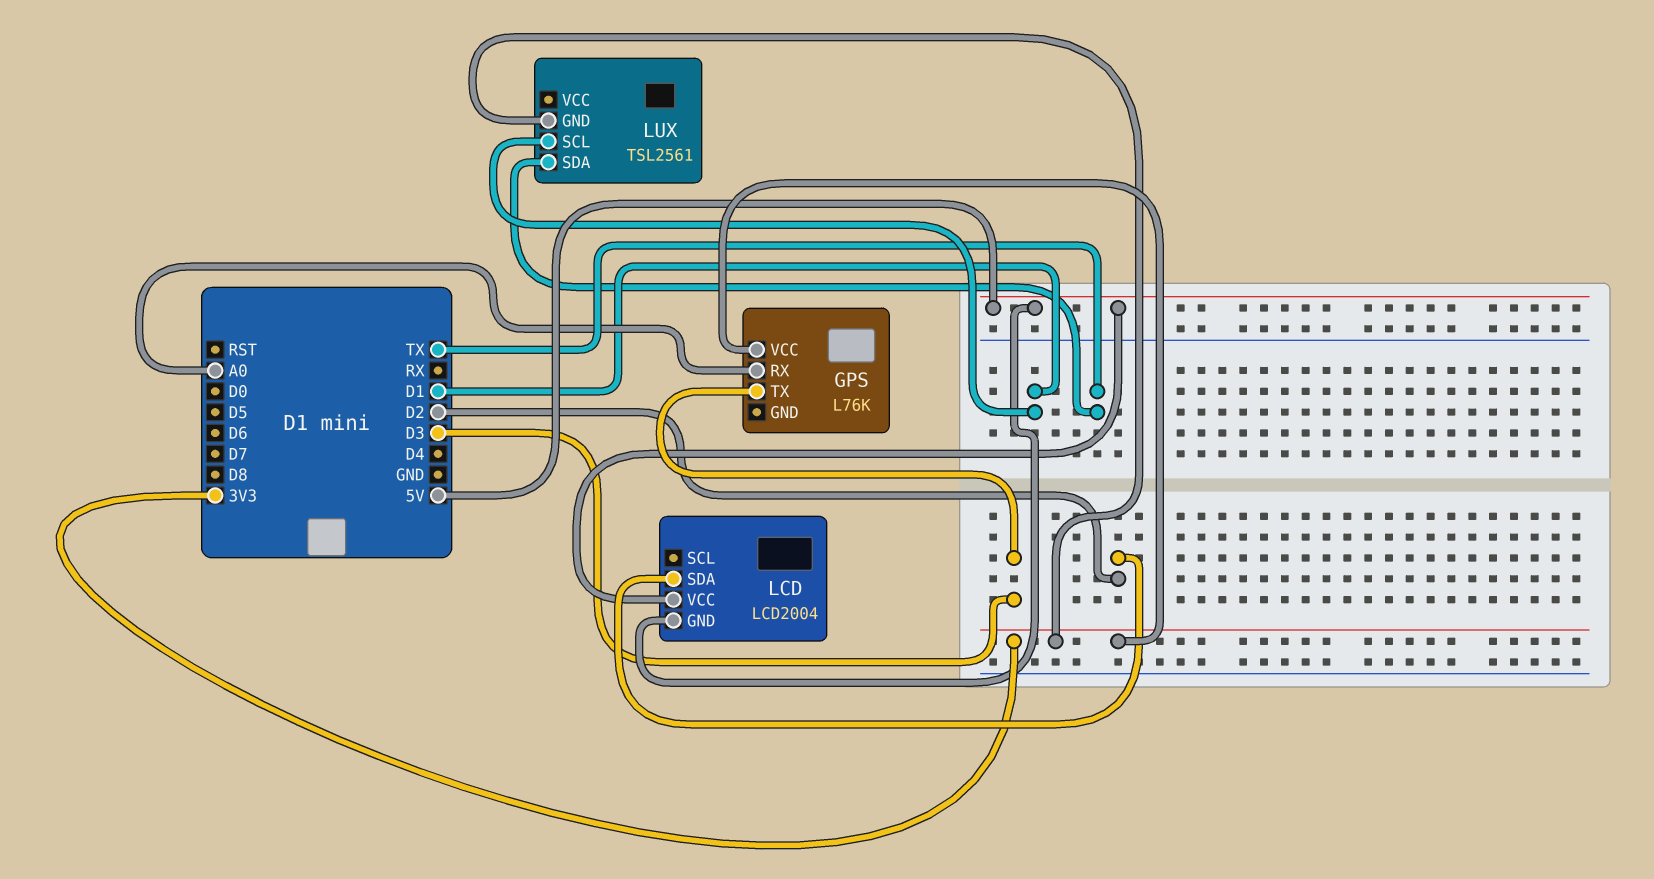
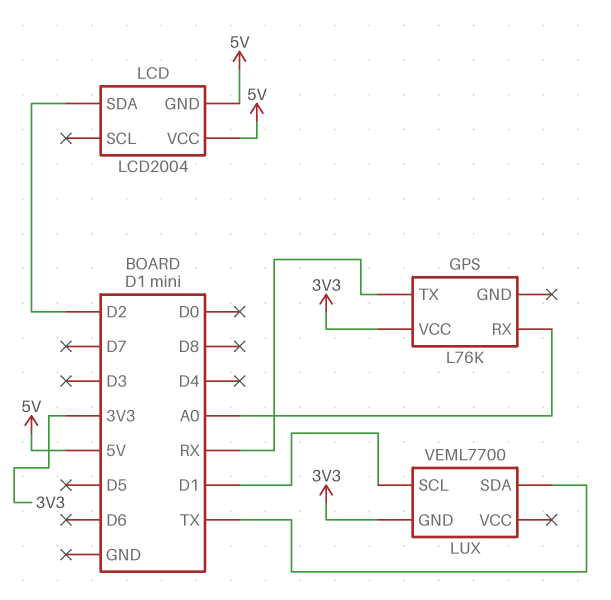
GPS pin TX: D3 -> RX
LUX: TSL2561 -> VEML7700

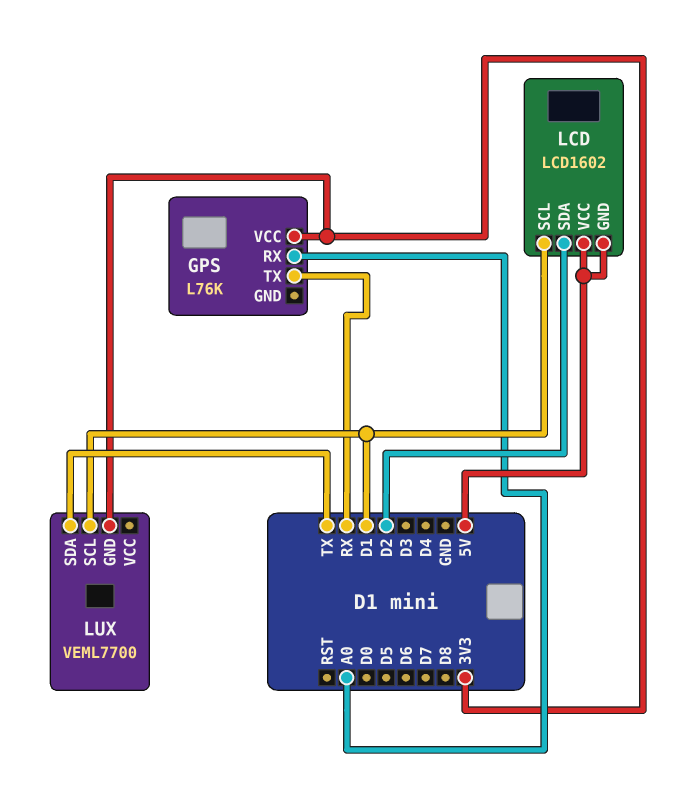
LCD: LCD2004 -> LCD1602
LCD pin SCL: none -> D1

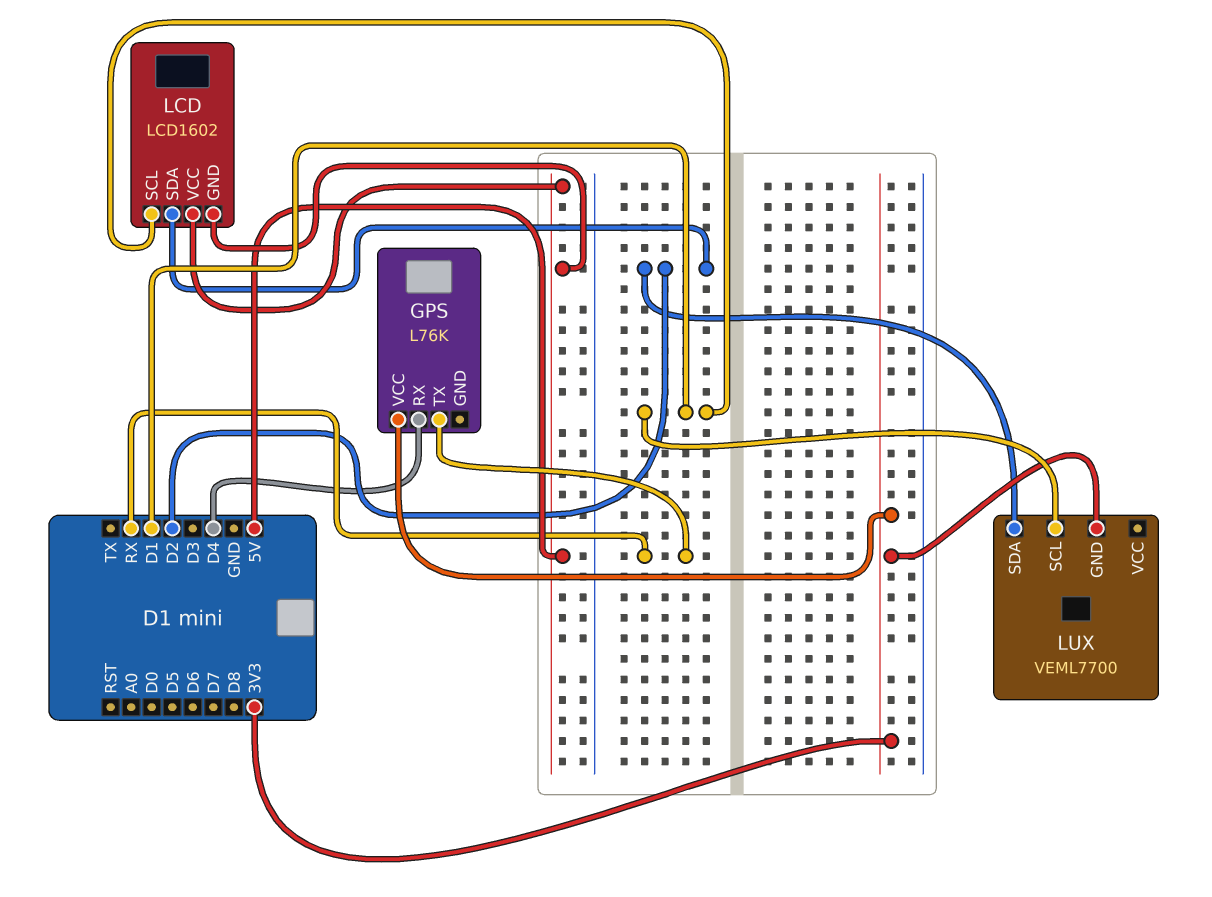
GPS pin RX: A0 -> D4
LUX pin SDA: TX -> D2

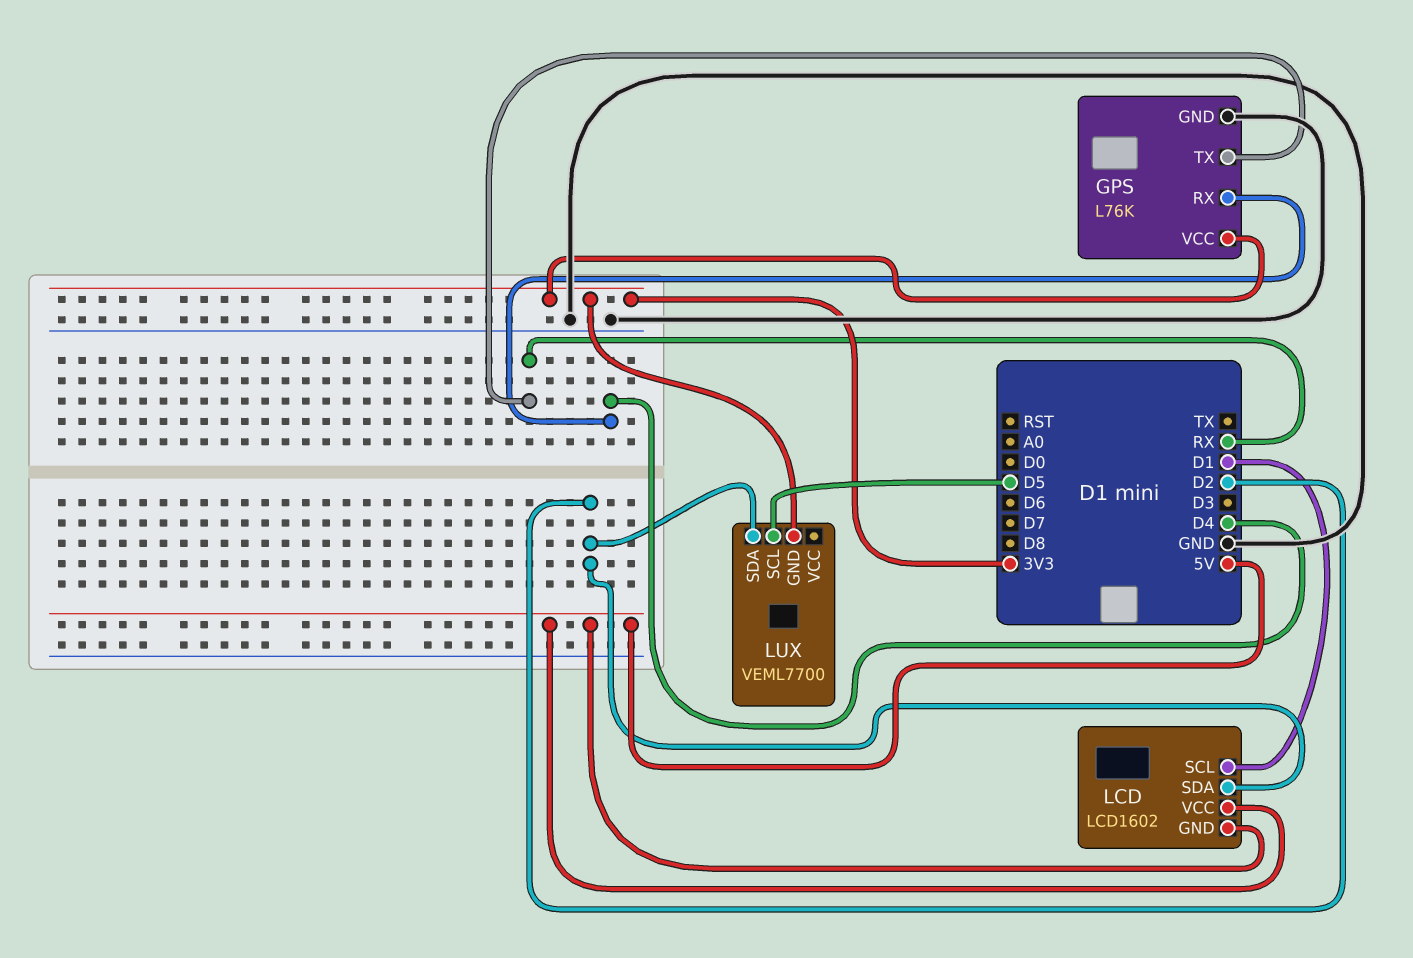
GPS pin GND: none -> GND
LUX pin SCL: D1 -> D5

